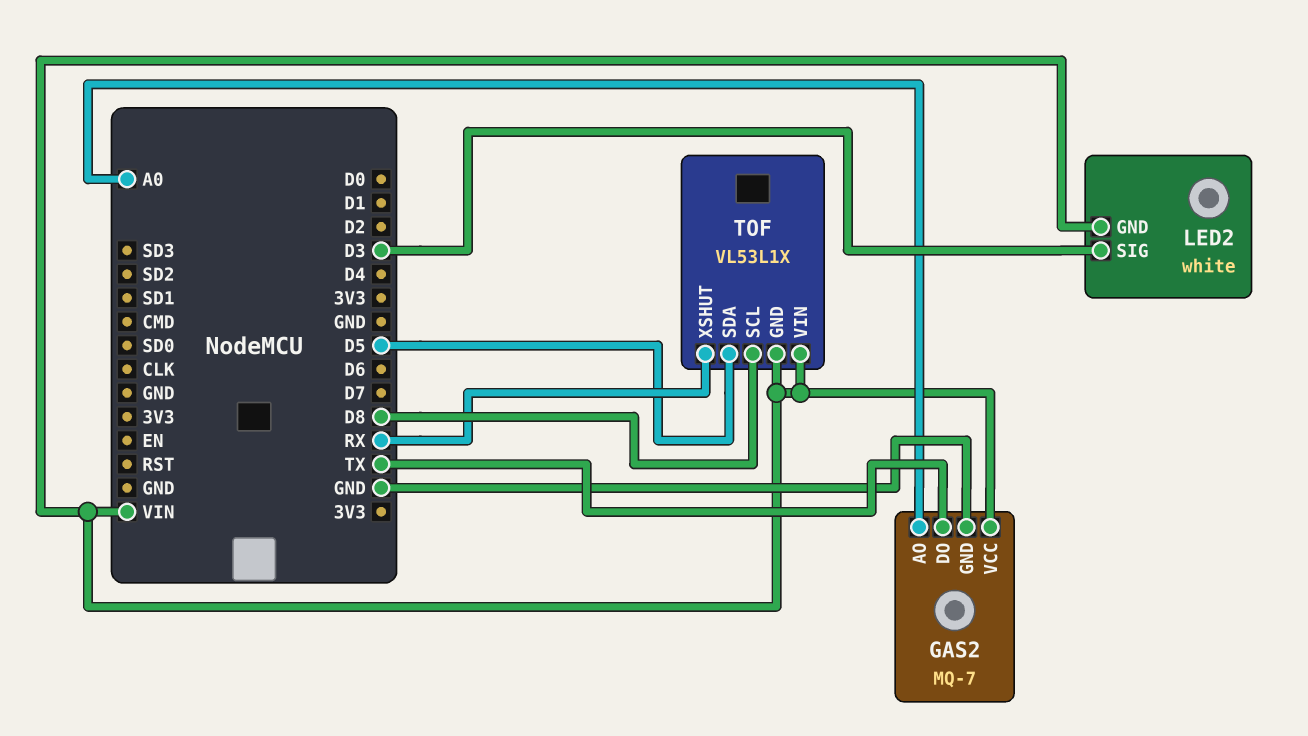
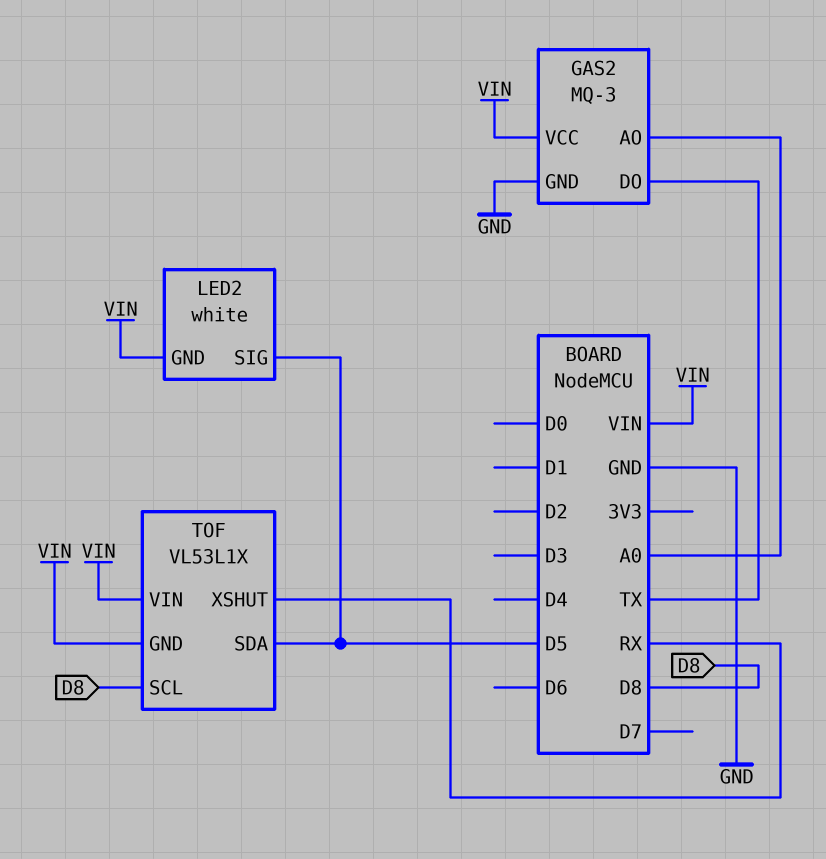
GAS2: MQ-7 -> MQ-3
LED2 pin SIG: D3 -> D5

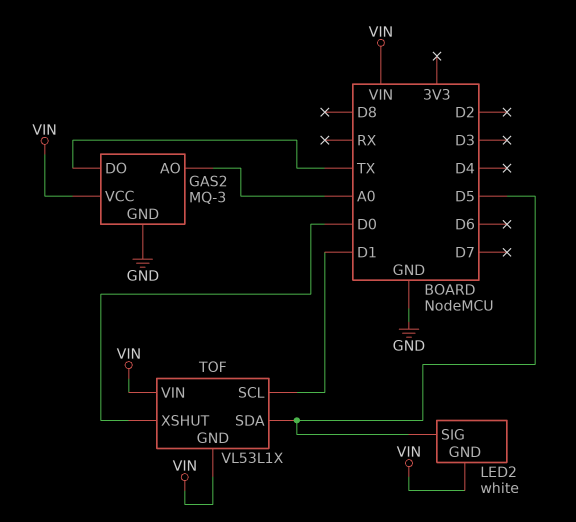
TOF pin SCL: D8 -> D1
TOF pin XSHUT: RX -> D0

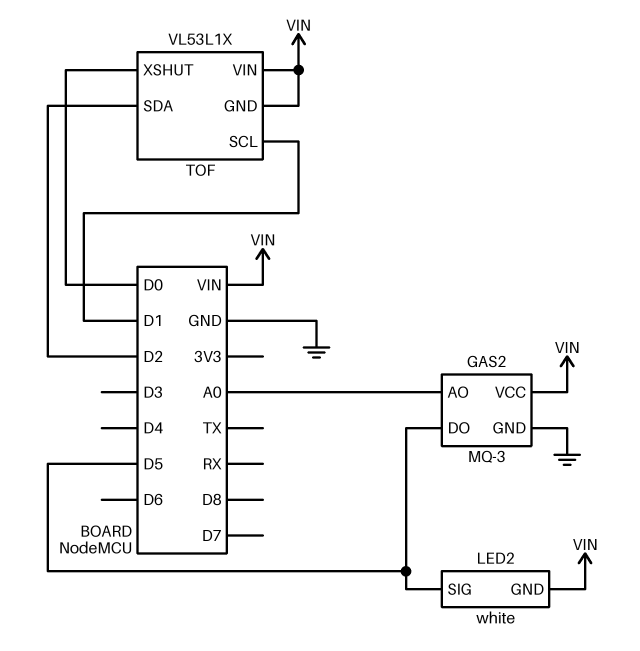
GAS2 pin DO: TX -> D5
TOF pin SDA: D5 -> D2

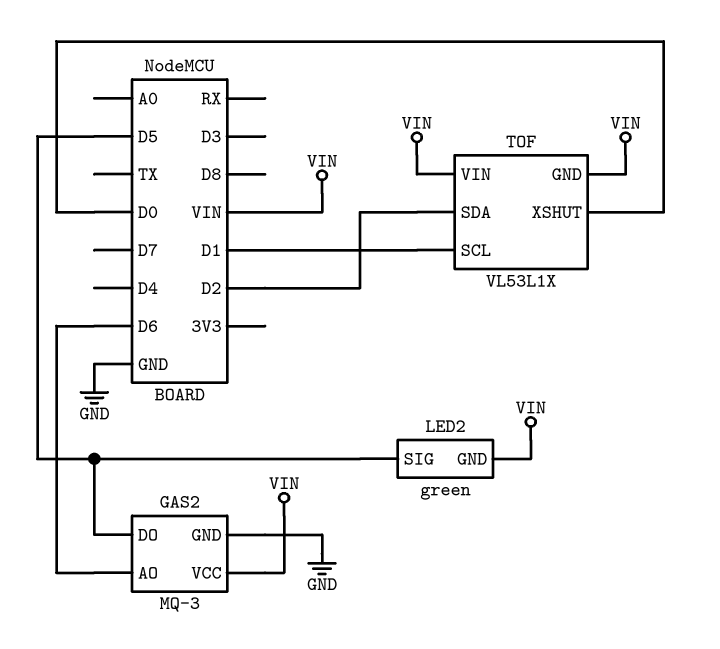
GAS2 pin AO: A0 -> D6
LED2: white -> green

